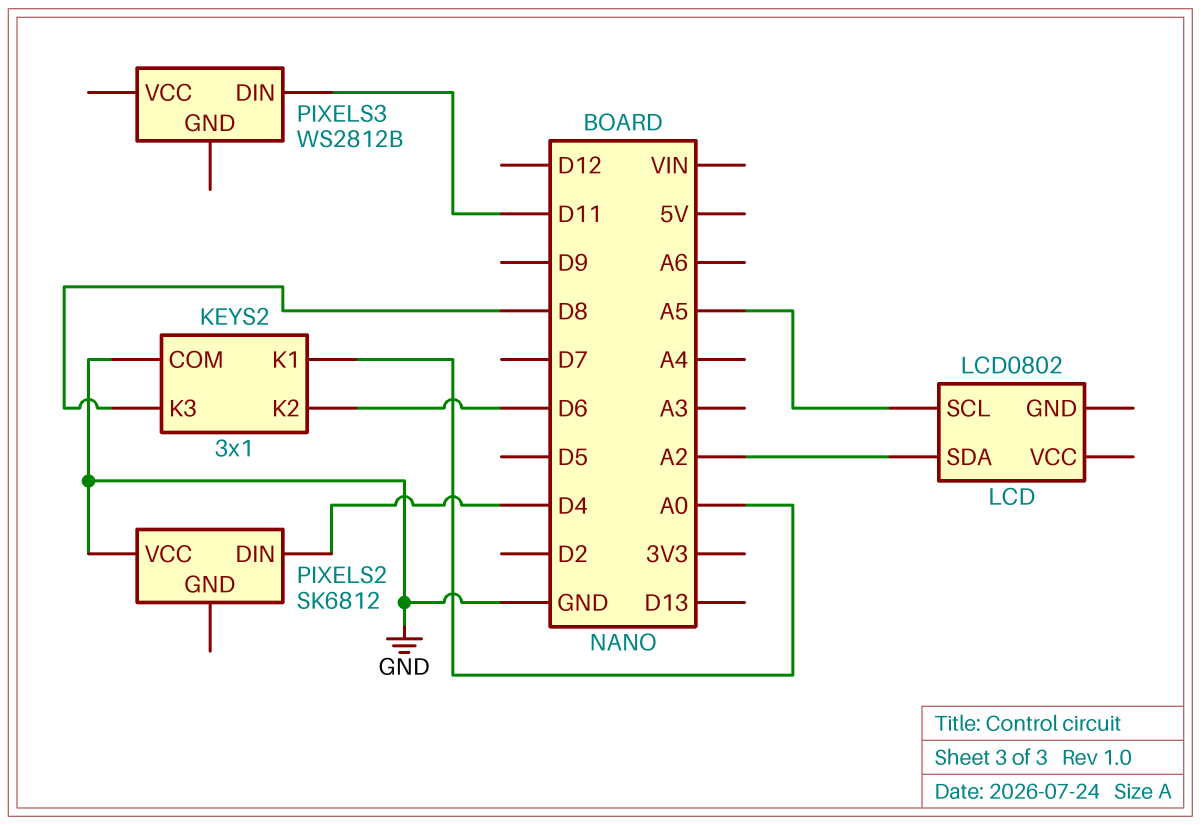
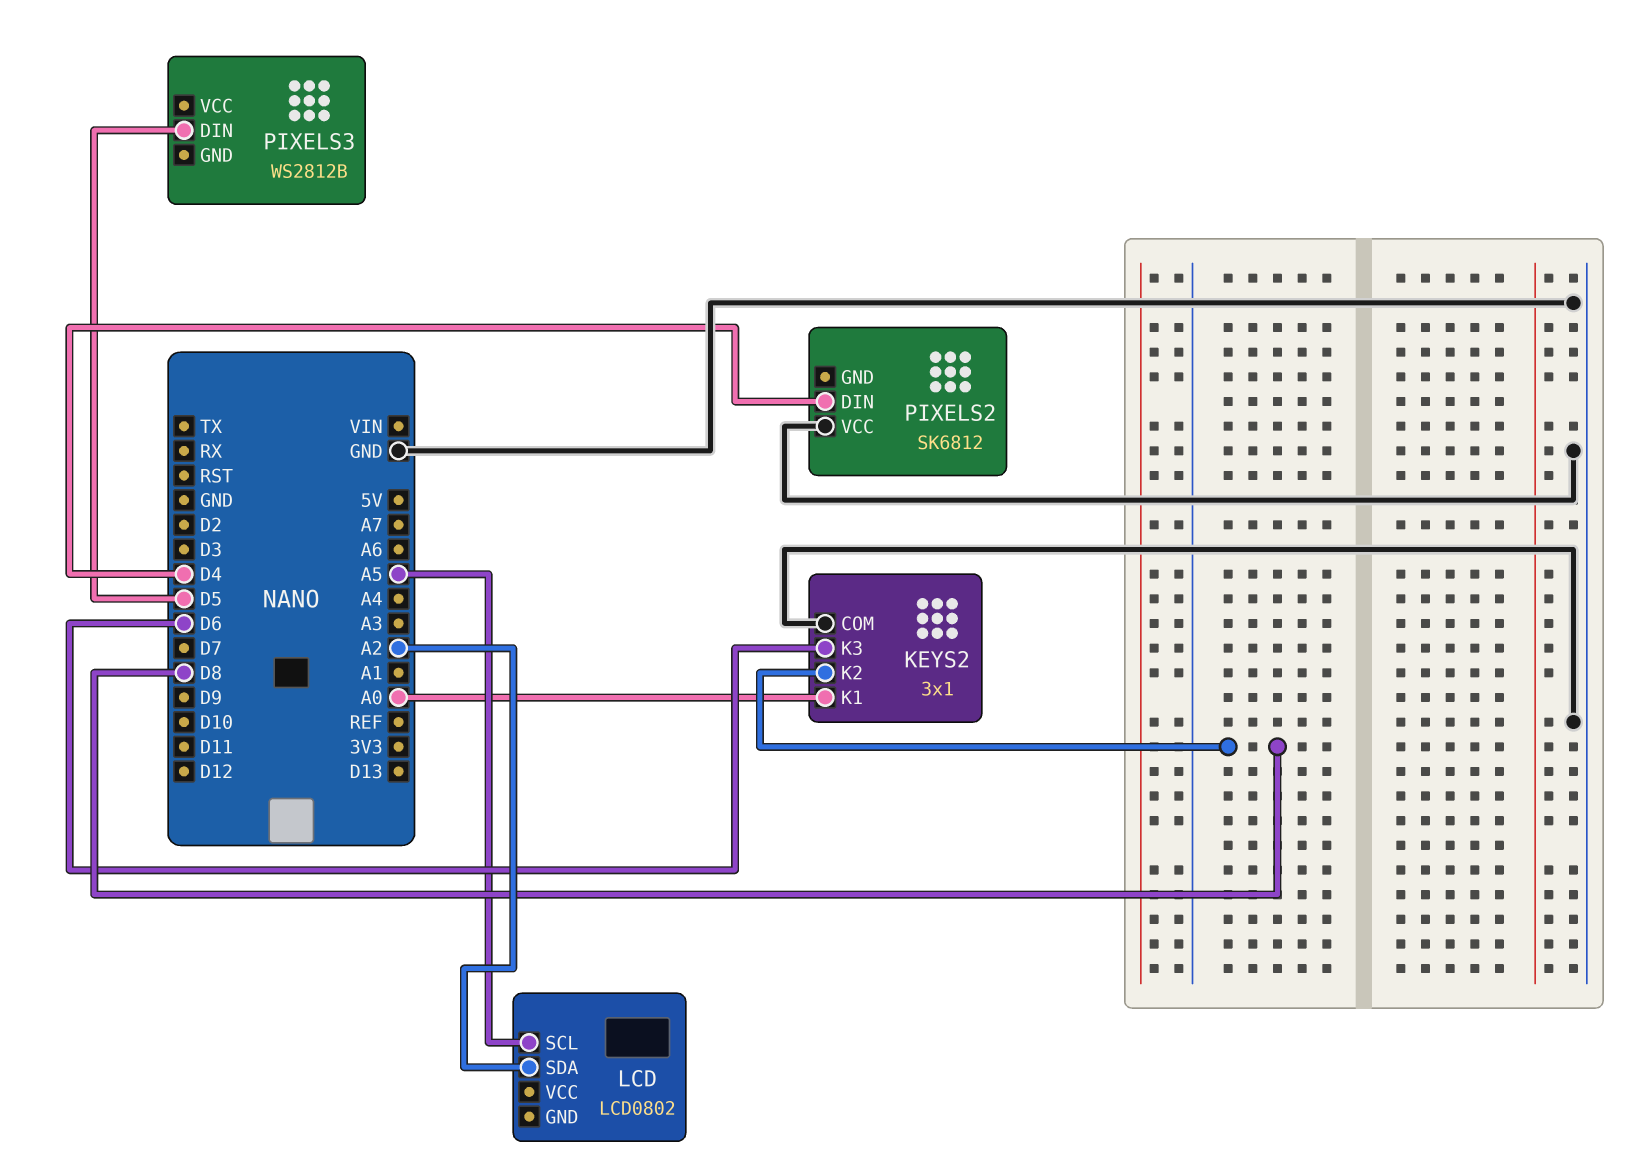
KEYS2 pin K2: D6 -> D8
KEYS2 pin K3: D8 -> D6
PIXELS3 pin DIN: D11 -> D5

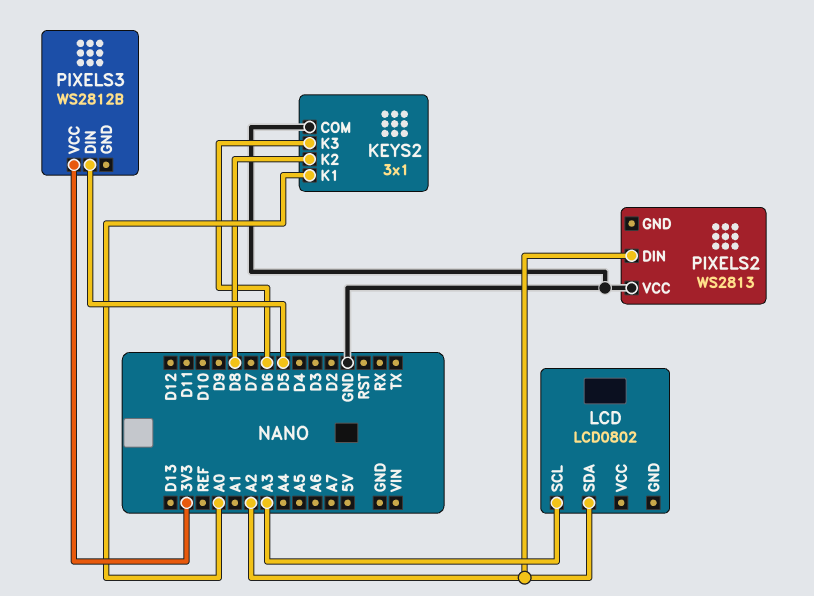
LCD pin SCL: A5 -> A3
PIXELS2: SK6812 -> WS2813
PIXELS2 pin DIN: D4 -> A2
PIXELS3 pin VCC: none -> 3V3

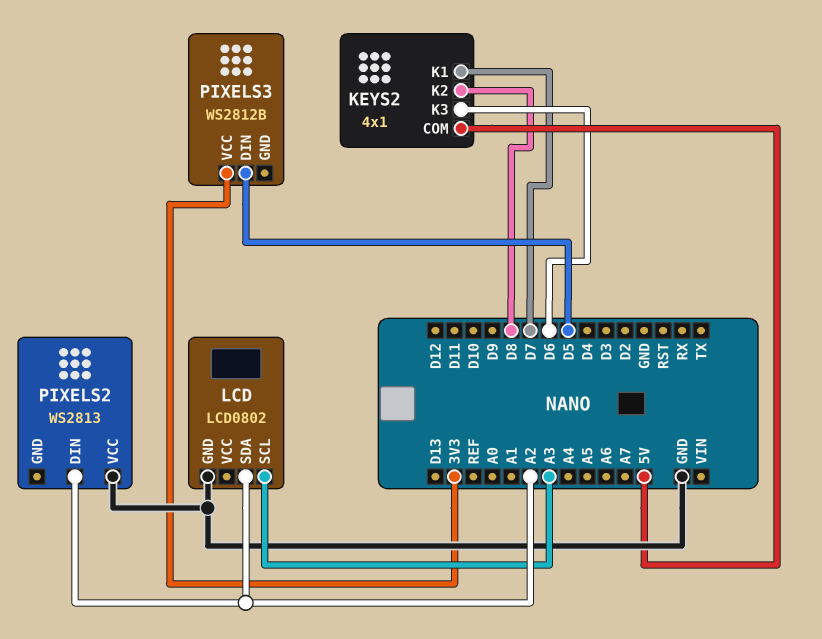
KEYS2: 3x1 -> 4x1
KEYS2 pin COM: GND -> 5V
KEYS2 pin K1: A0 -> D7
LCD pin GND: none -> GND

